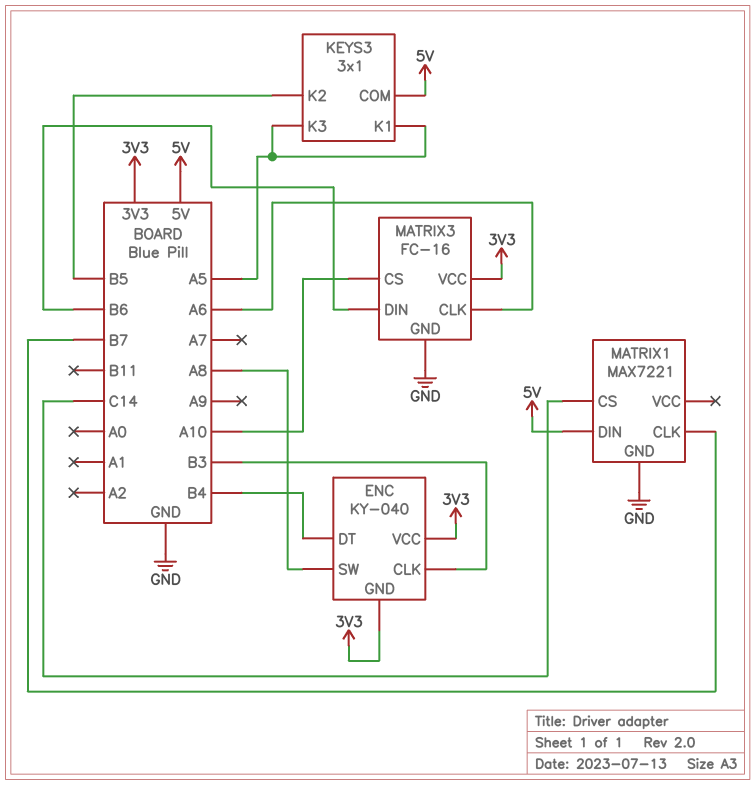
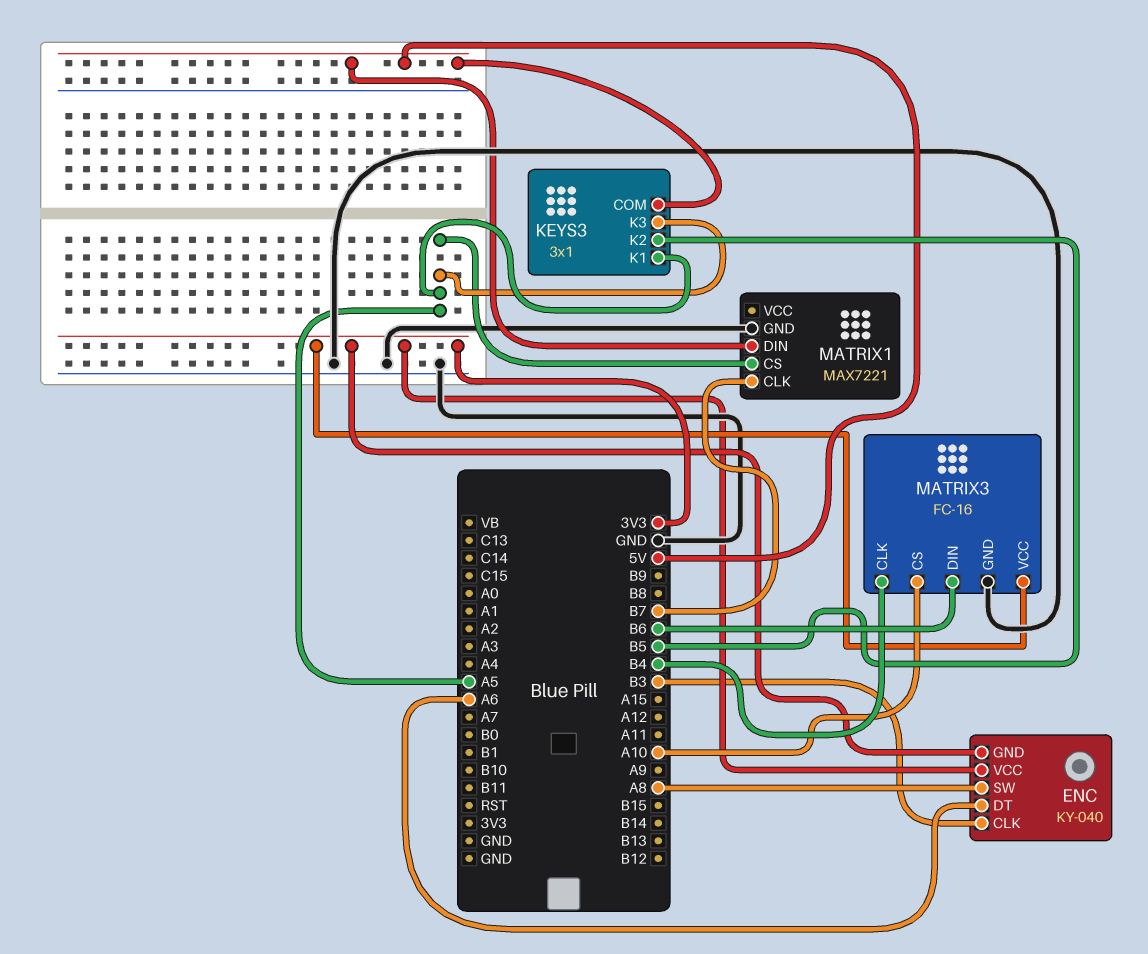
ENC pin DT: B4 -> A6
MATRIX1 pin CS: C14 -> A5
MATRIX3 pin CLK: A6 -> B4

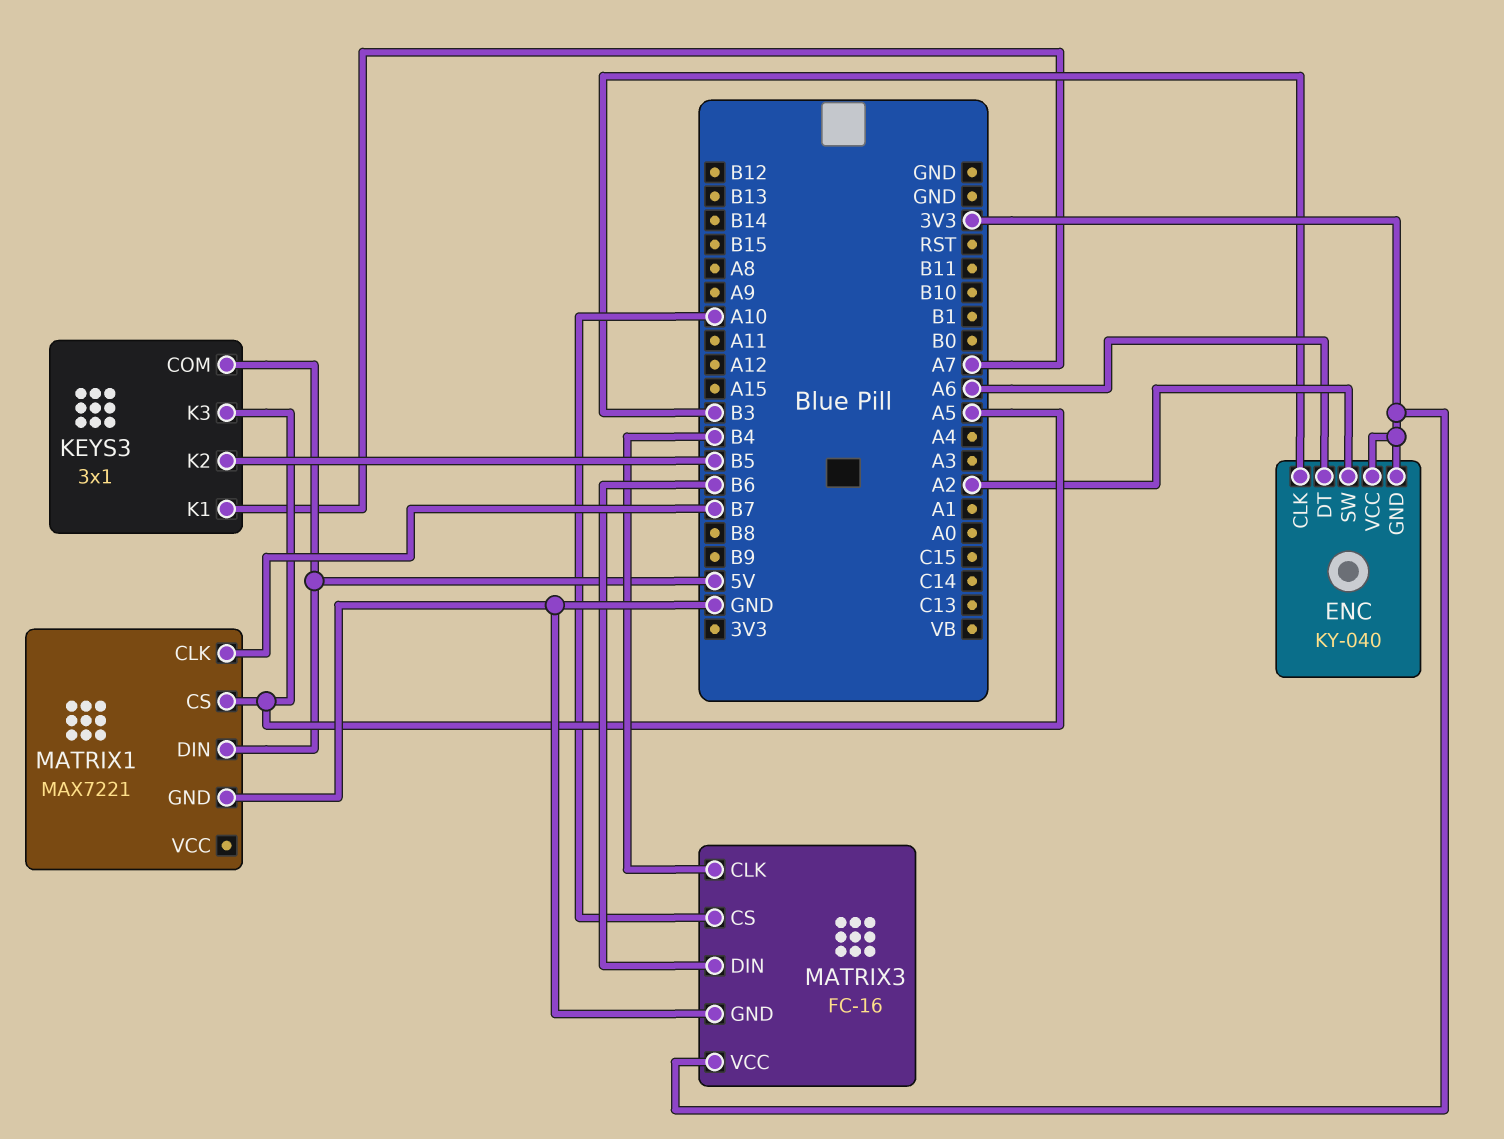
ENC pin SW: A8 -> A2
KEYS3 pin K1: A5 -> A7

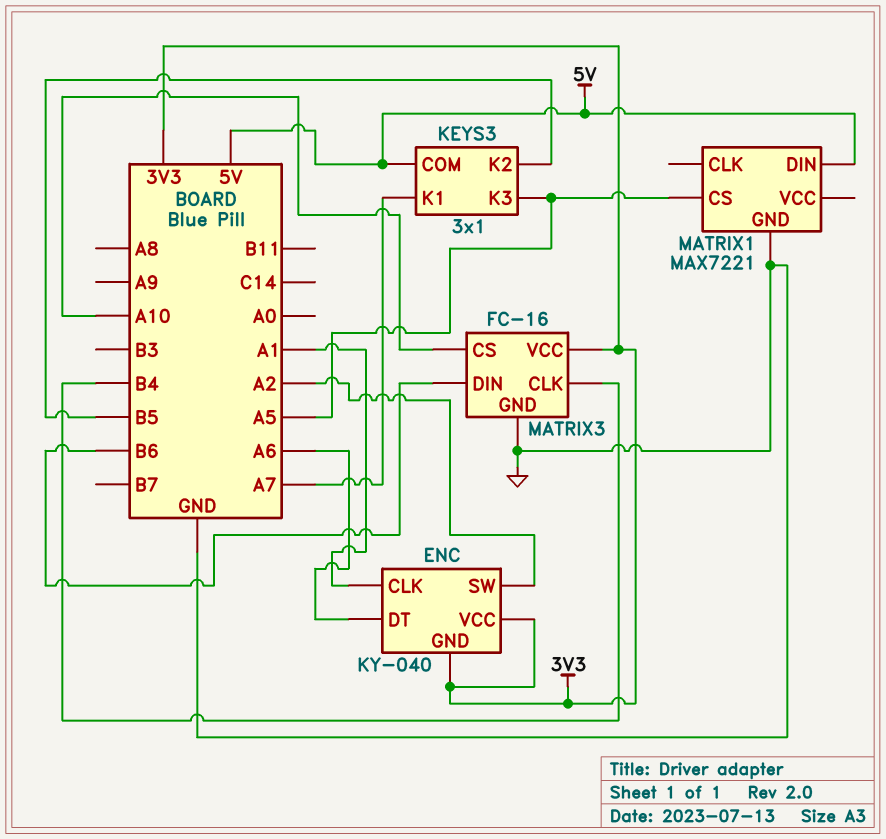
ENC pin CLK: B3 -> A1
MATRIX1 pin CLK: B7 -> none

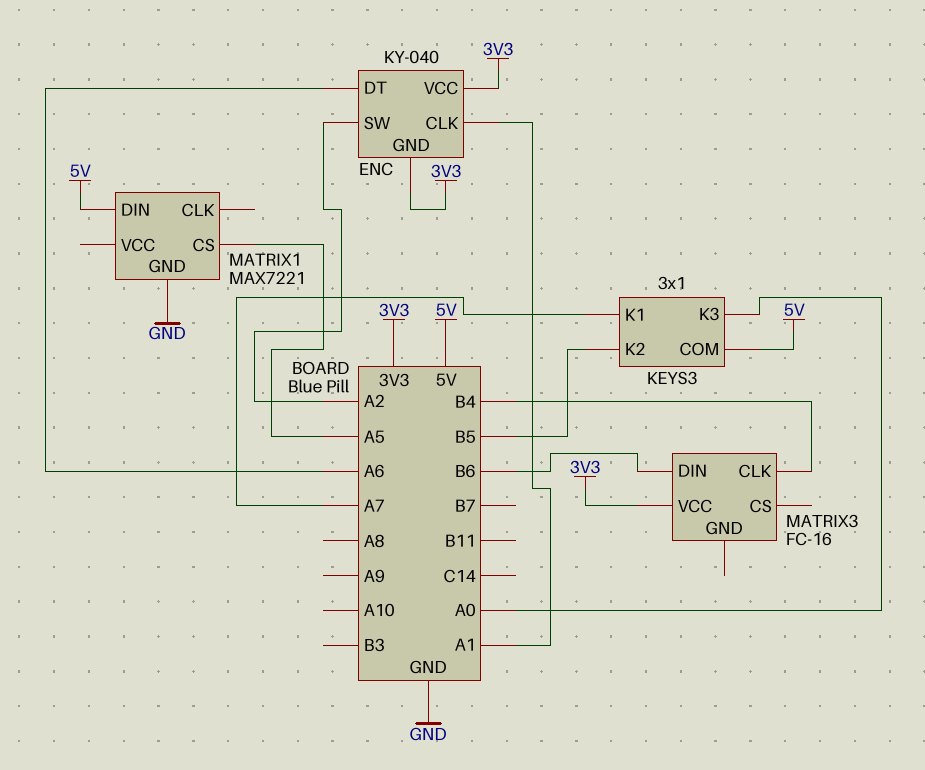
KEYS3 pin K3: A5 -> A0
MATRIX3 pin CS: A10 -> none
MATRIX3 pin GND: GND -> none

